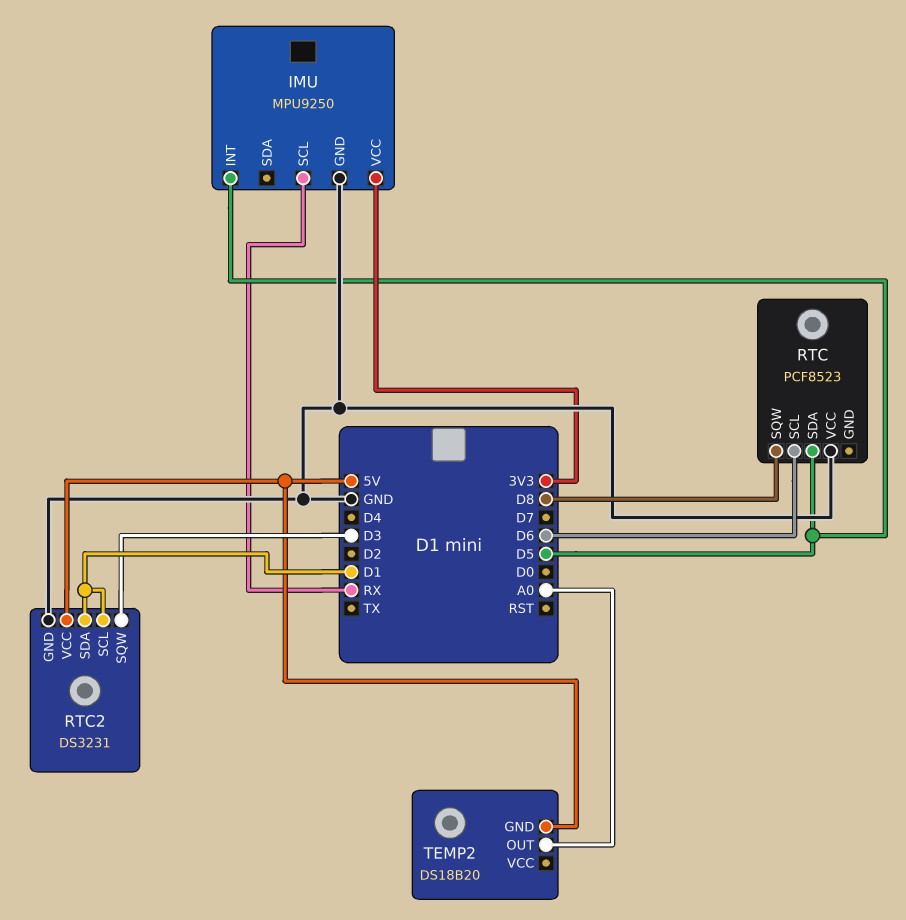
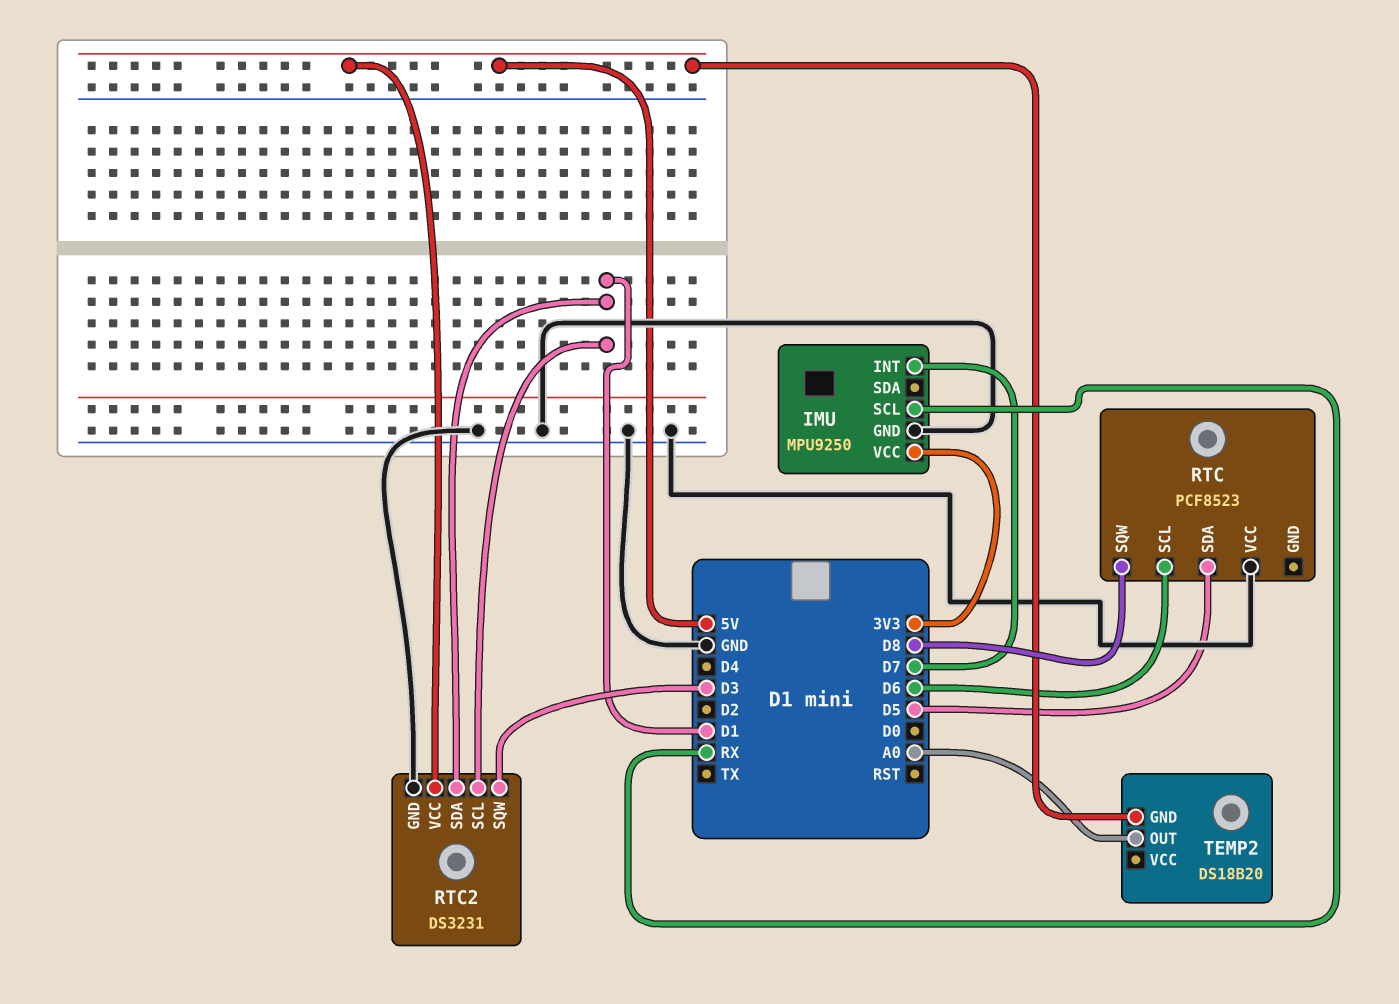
IMU pin INT: D5 -> D7

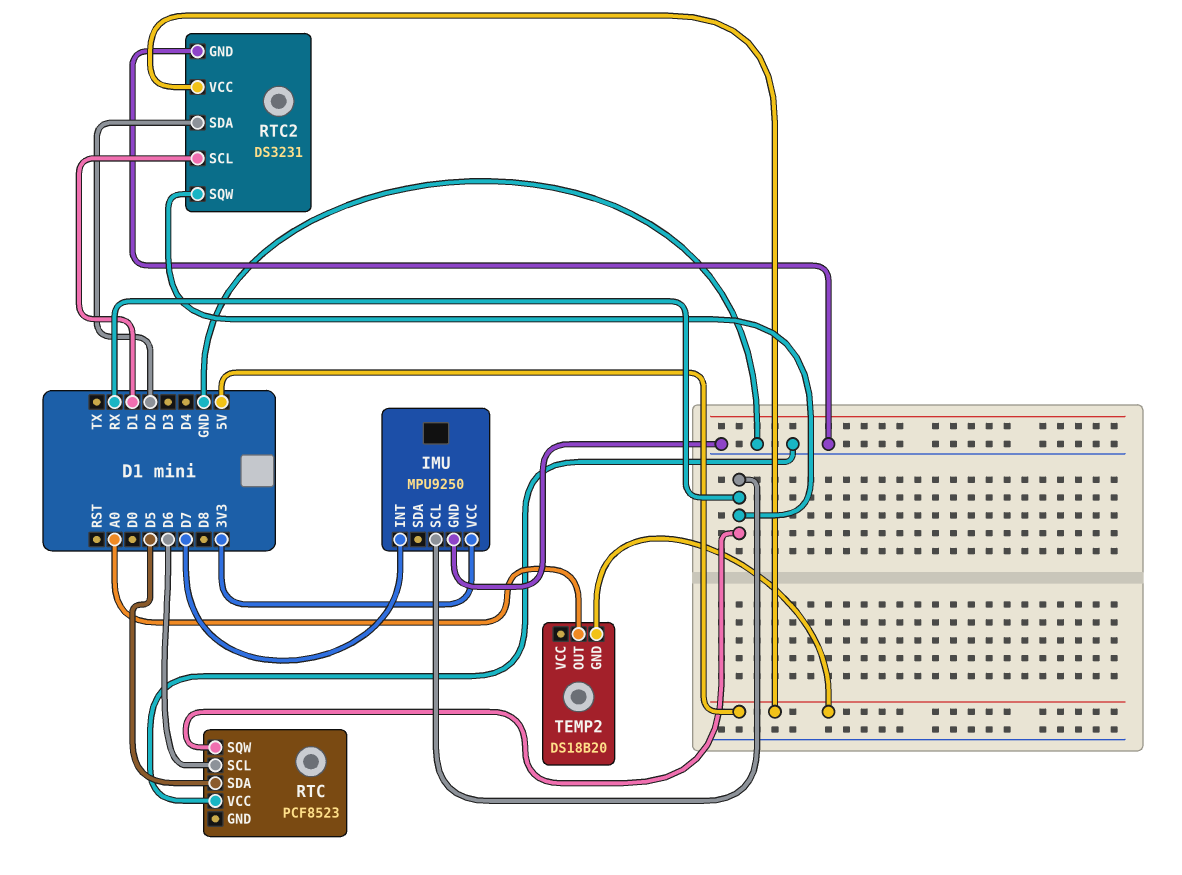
RTC pin SQW: D8 -> RX
RTC2 pin SDA: D1 -> D2
RTC2 pin SQW: D3 -> RX

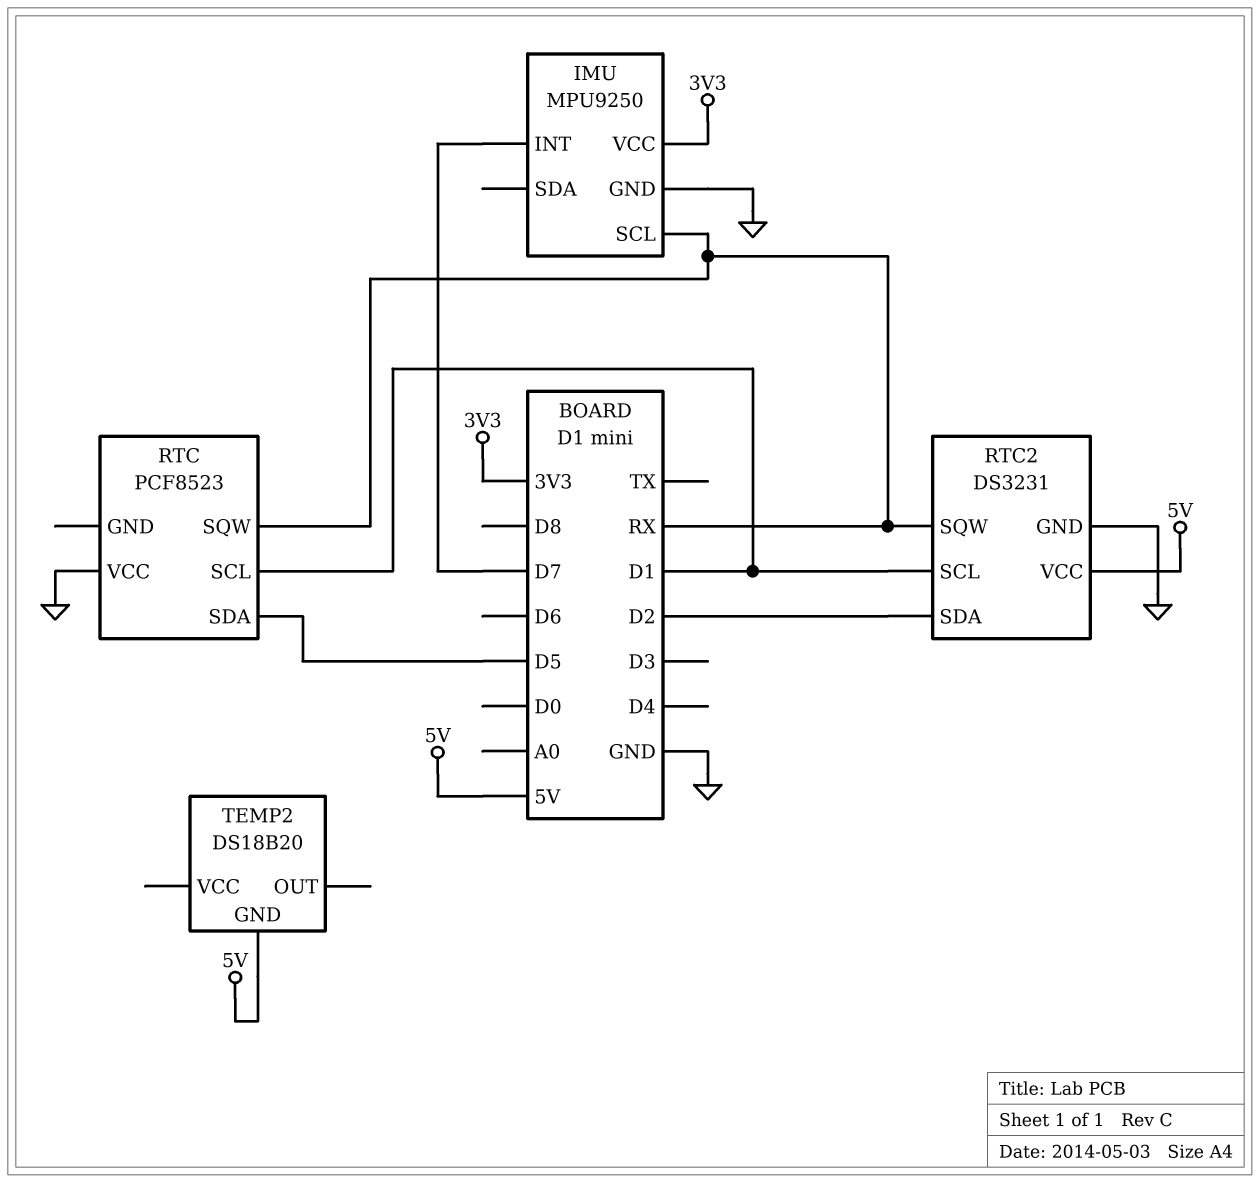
RTC pin SCL: D6 -> D1
TEMP2 pin OUT: A0 -> none

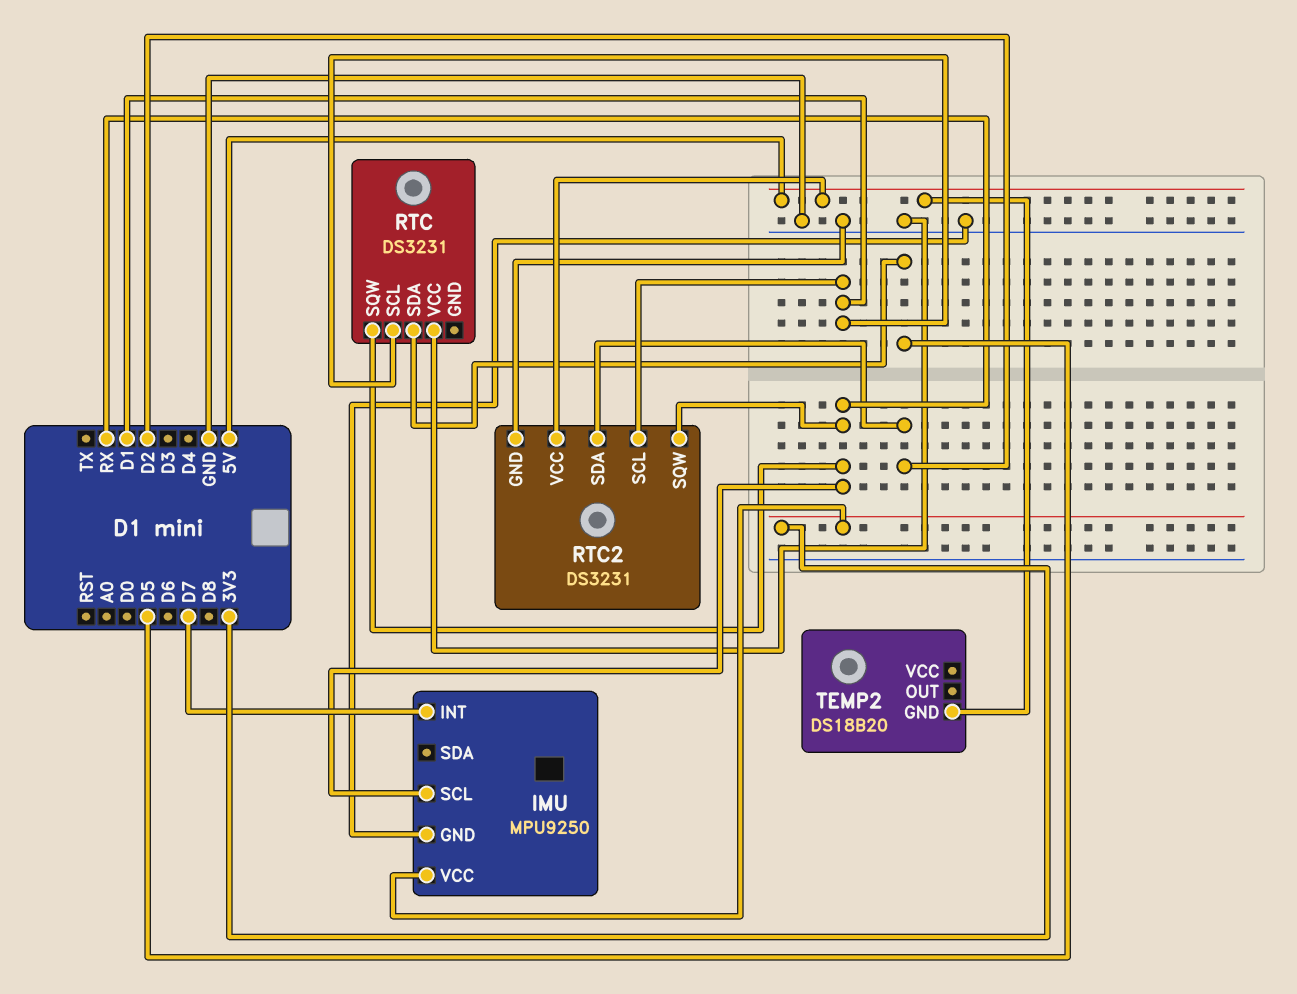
RTC: PCF8523 -> DS3231

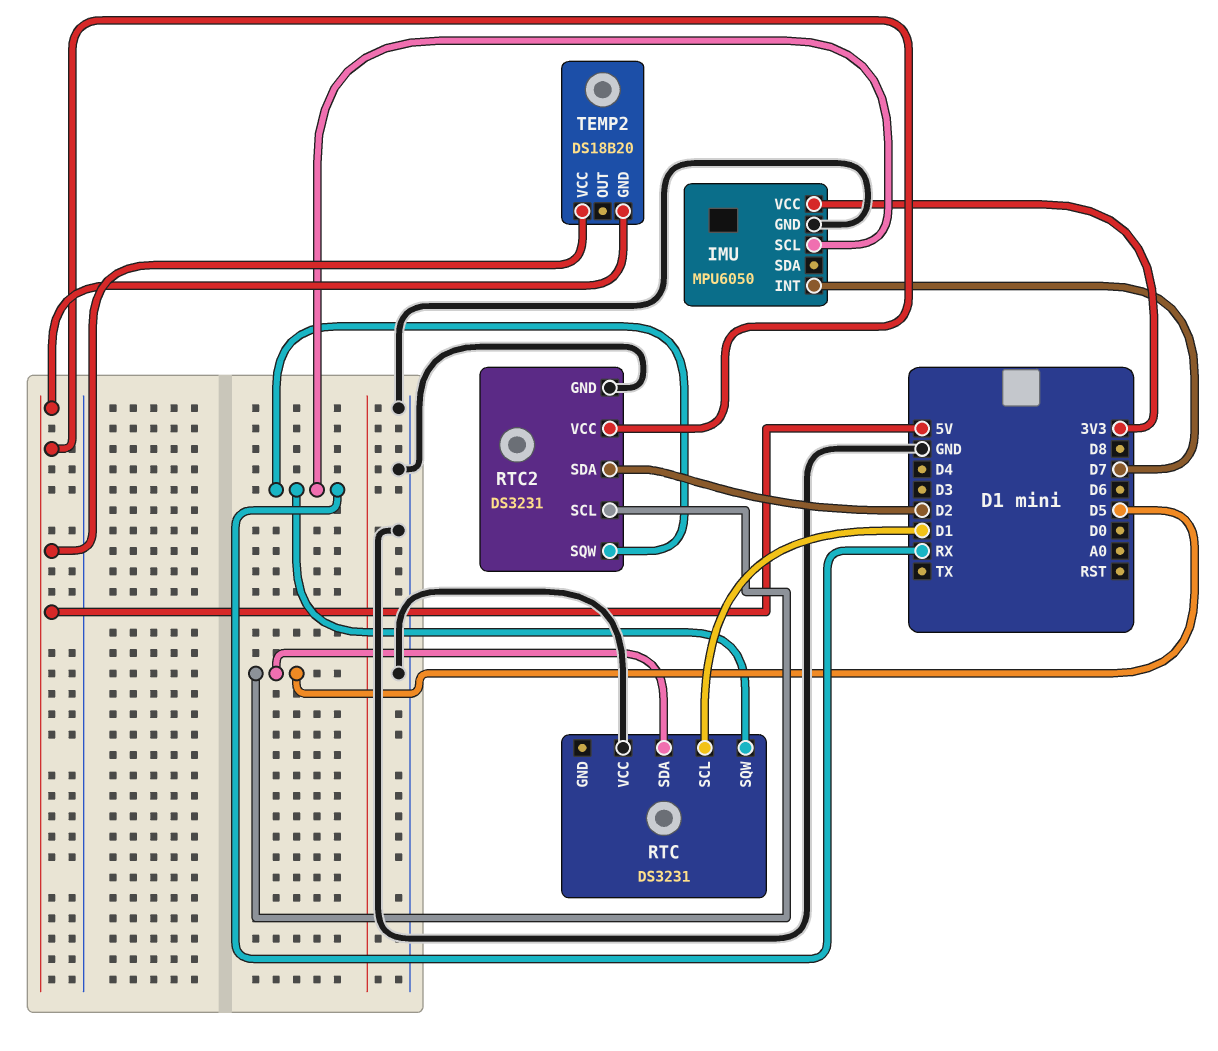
IMU: MPU9250 -> MPU6050
RTC2 pin SCL: D1 -> D5
TEMP2 pin VCC: none -> 5V

